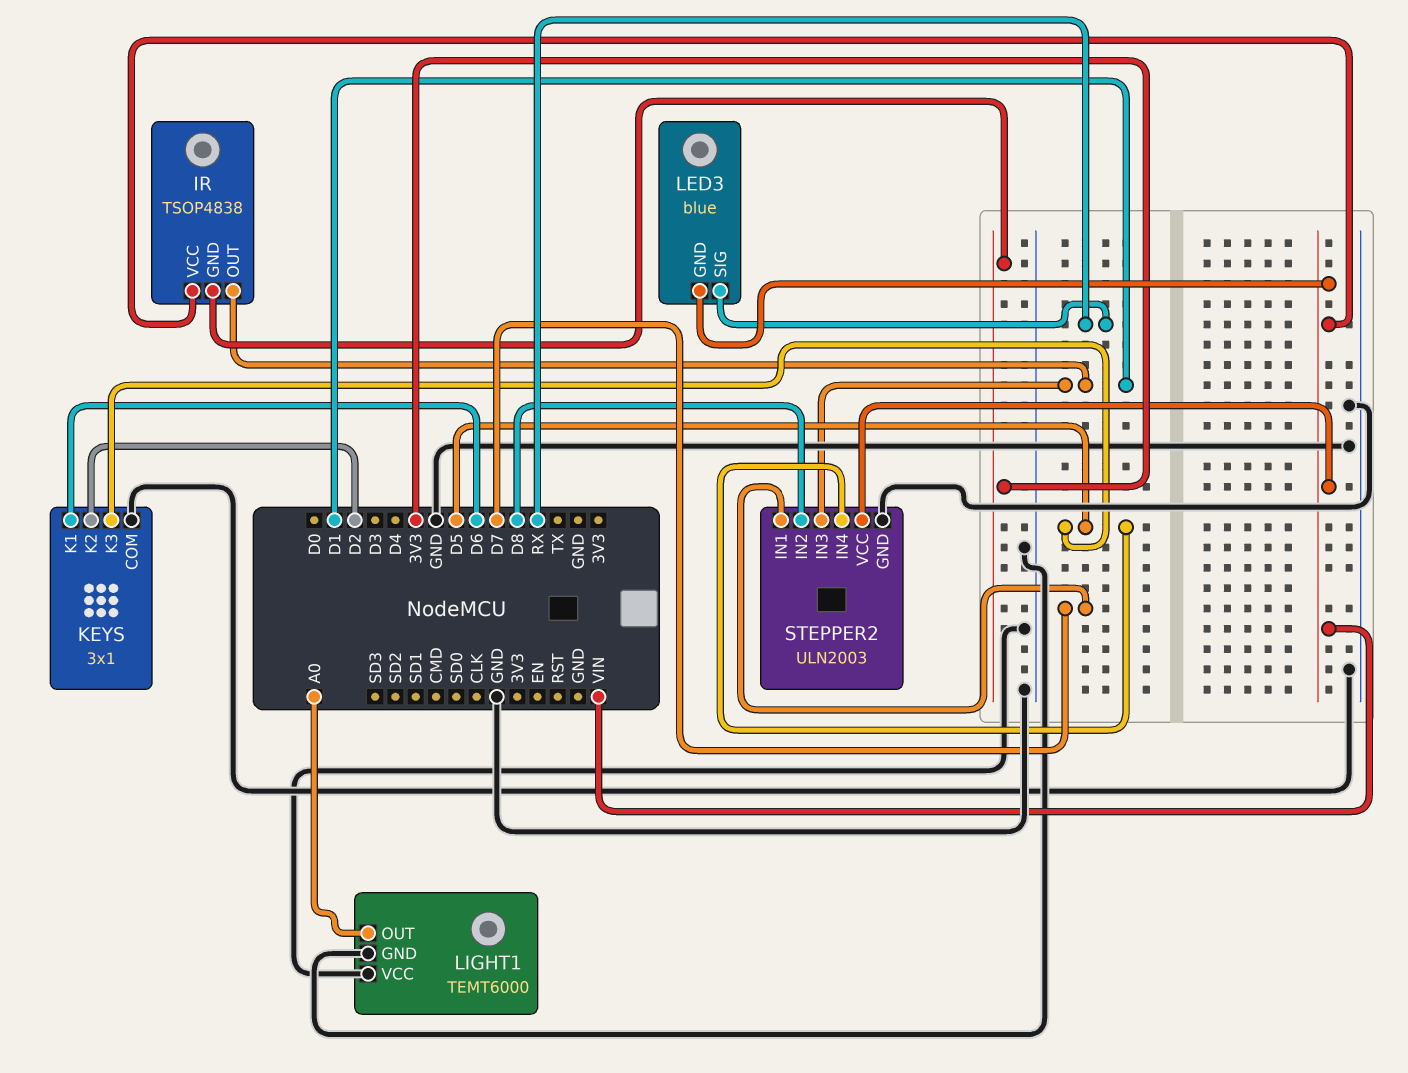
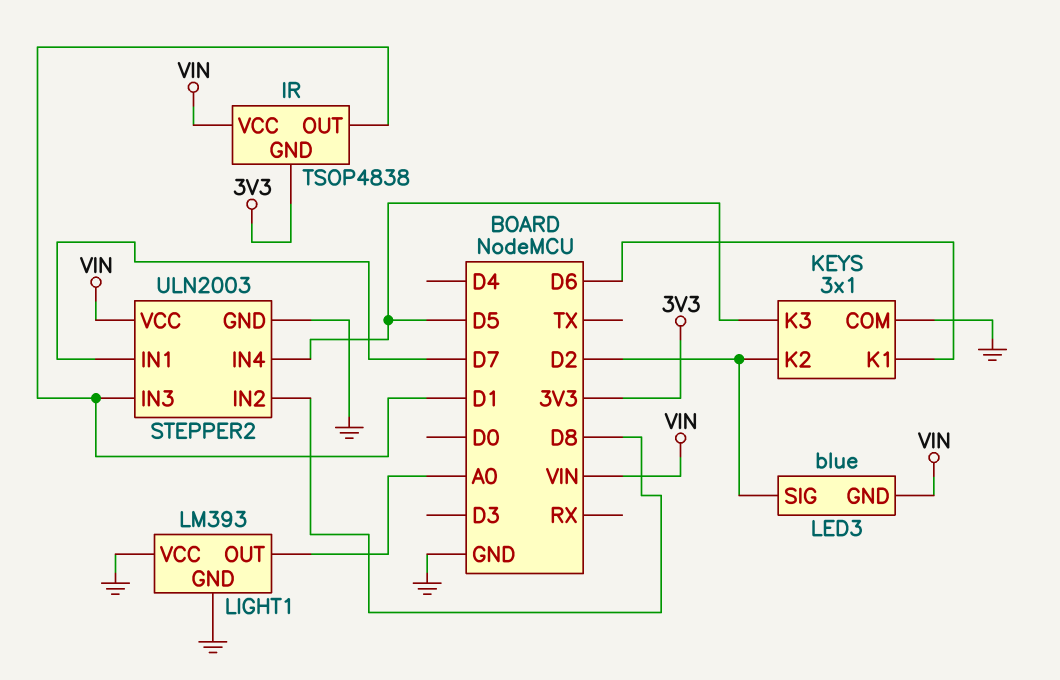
LED3 pin SIG: RX -> D2
LIGHT1: TEMT6000 -> LM393

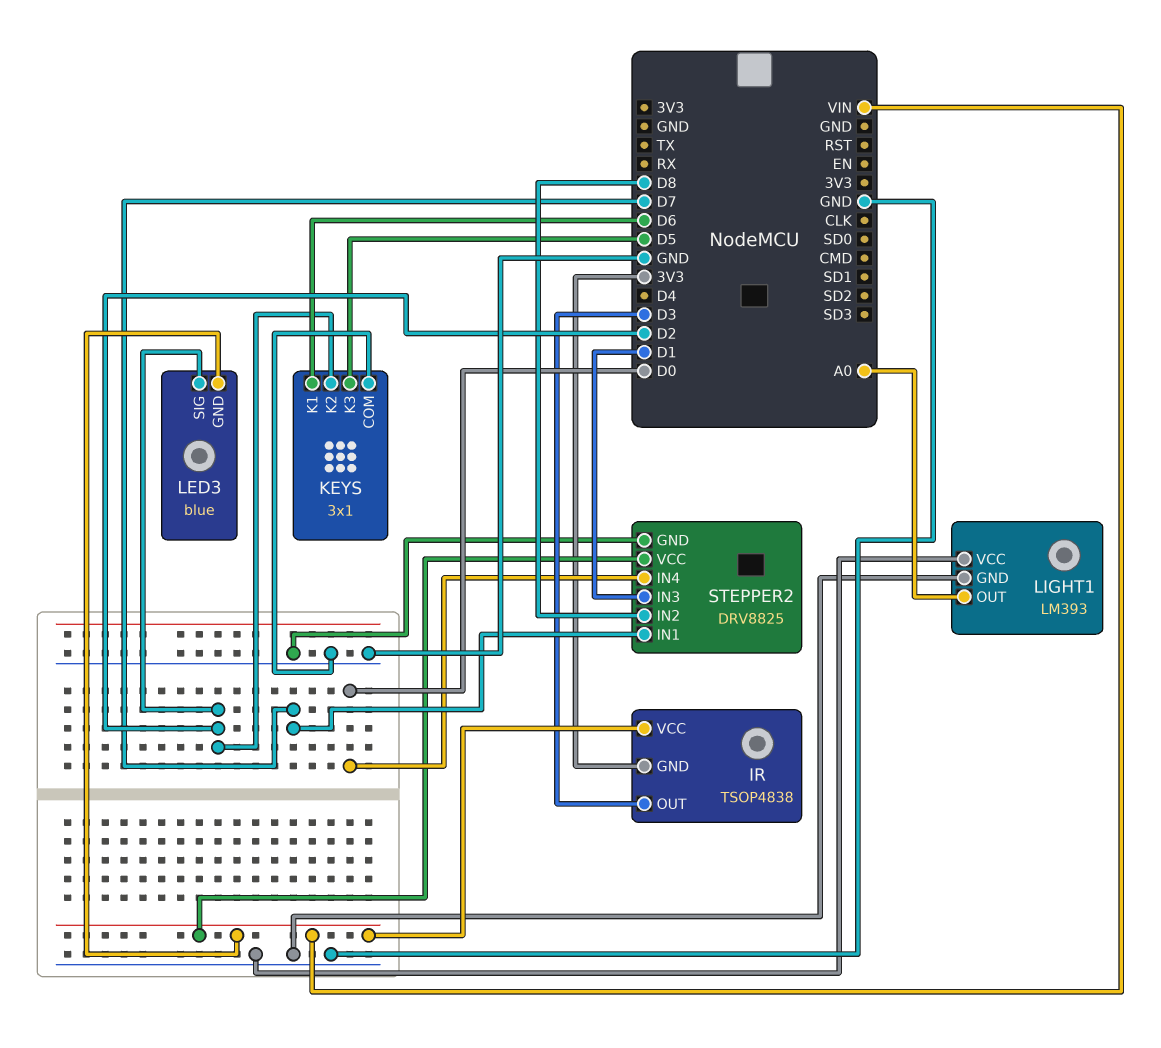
IR pin OUT: D1 -> D3
STEPPER2: ULN2003 -> DRV8825
STEPPER2 pin IN4: D5 -> D0

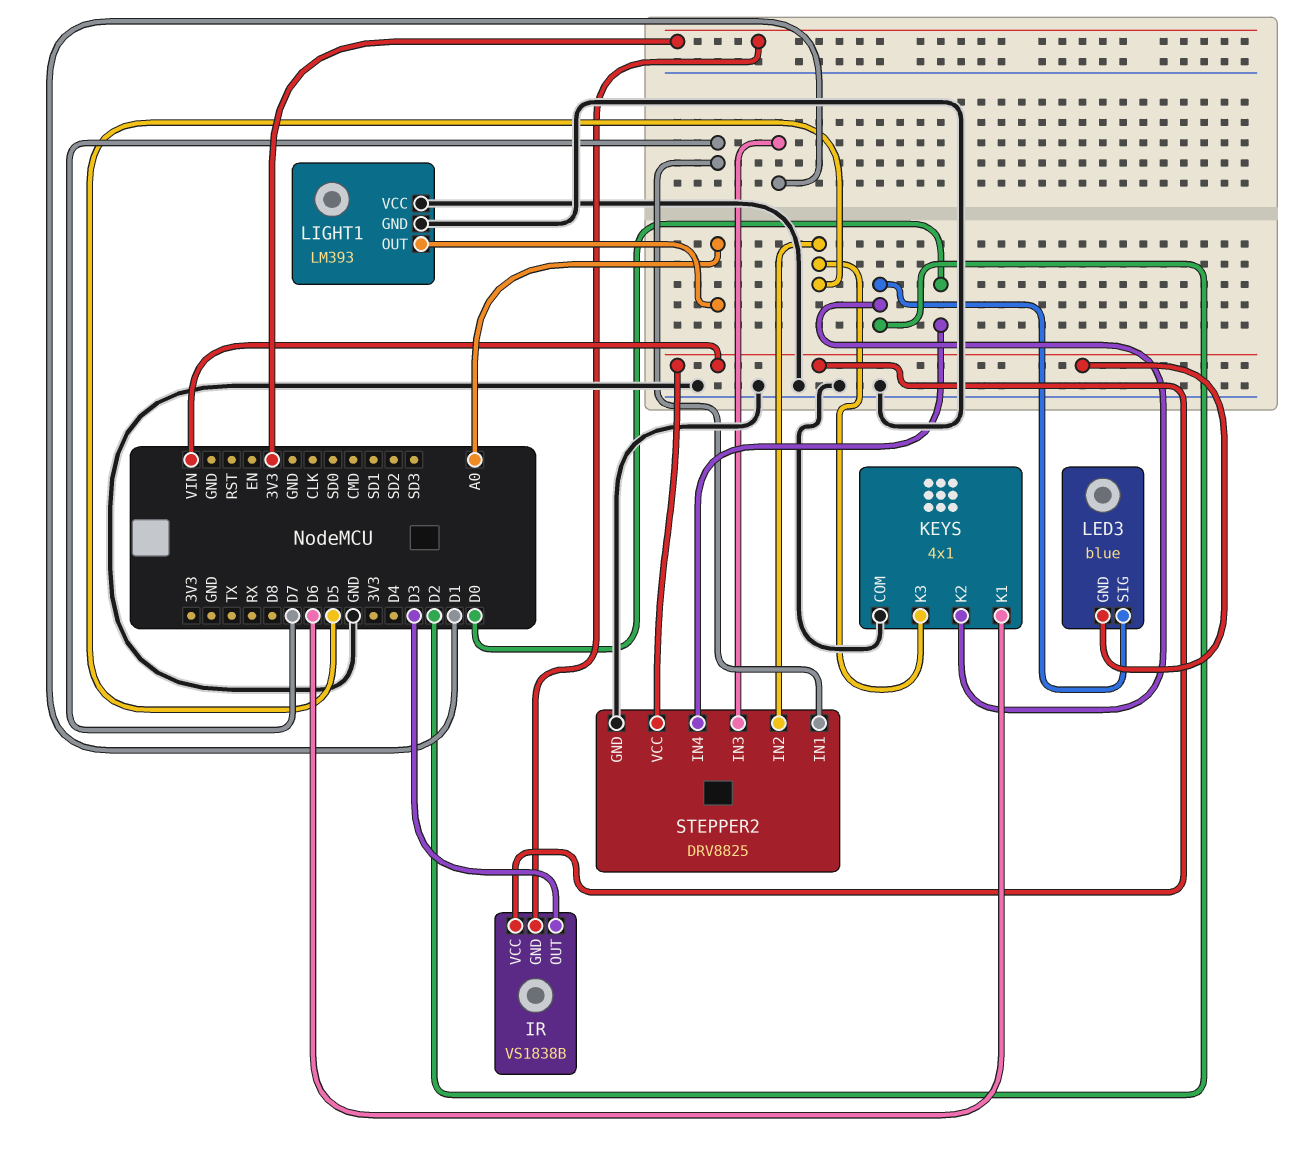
IR: TSOP4838 -> VS1838B
KEYS: 3x1 -> 4x1
STEPPER2 pin IN2: D8 -> D5

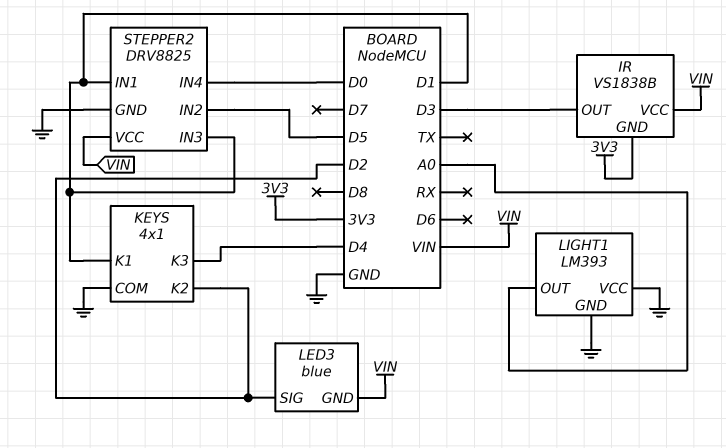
KEYS pin K1: D6 -> D1
KEYS pin K3: D5 -> D4
STEPPER2 pin IN1: D7 -> D1

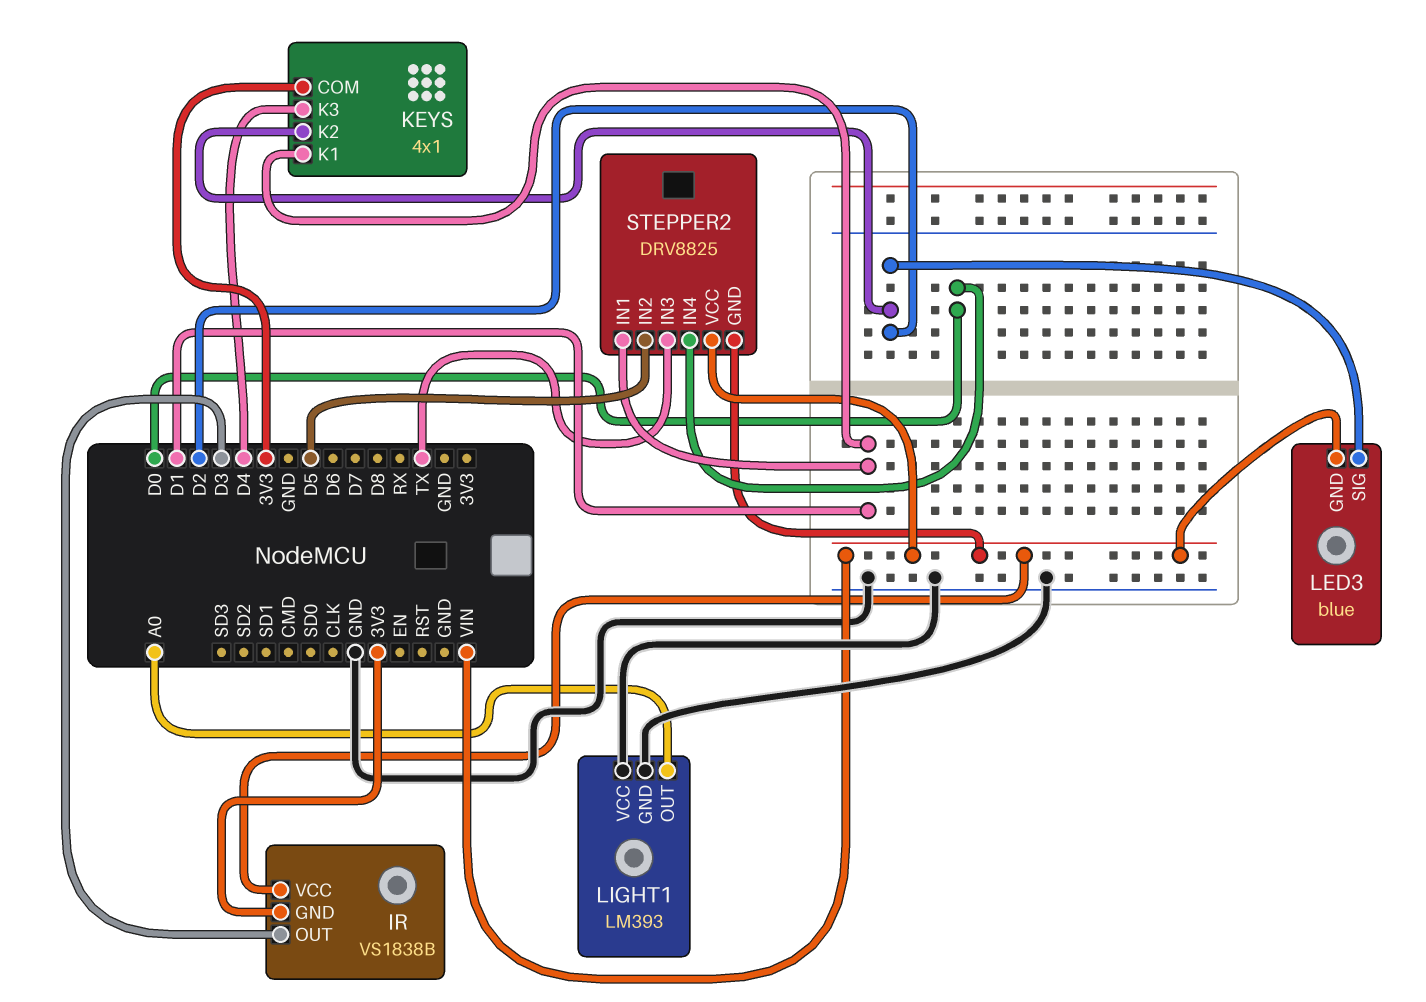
KEYS pin COM: GND -> 3V3
STEPPER2 pin GND: GND -> VIN
STEPPER2 pin IN3: D1 -> TX

